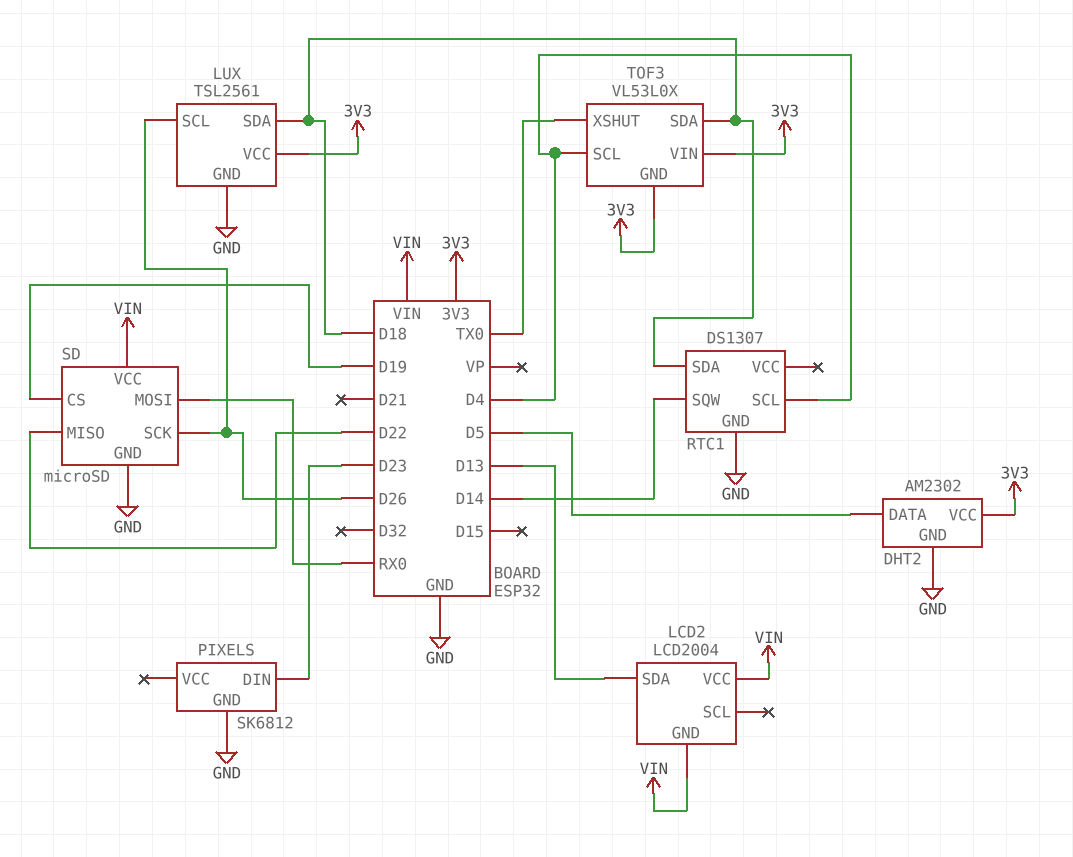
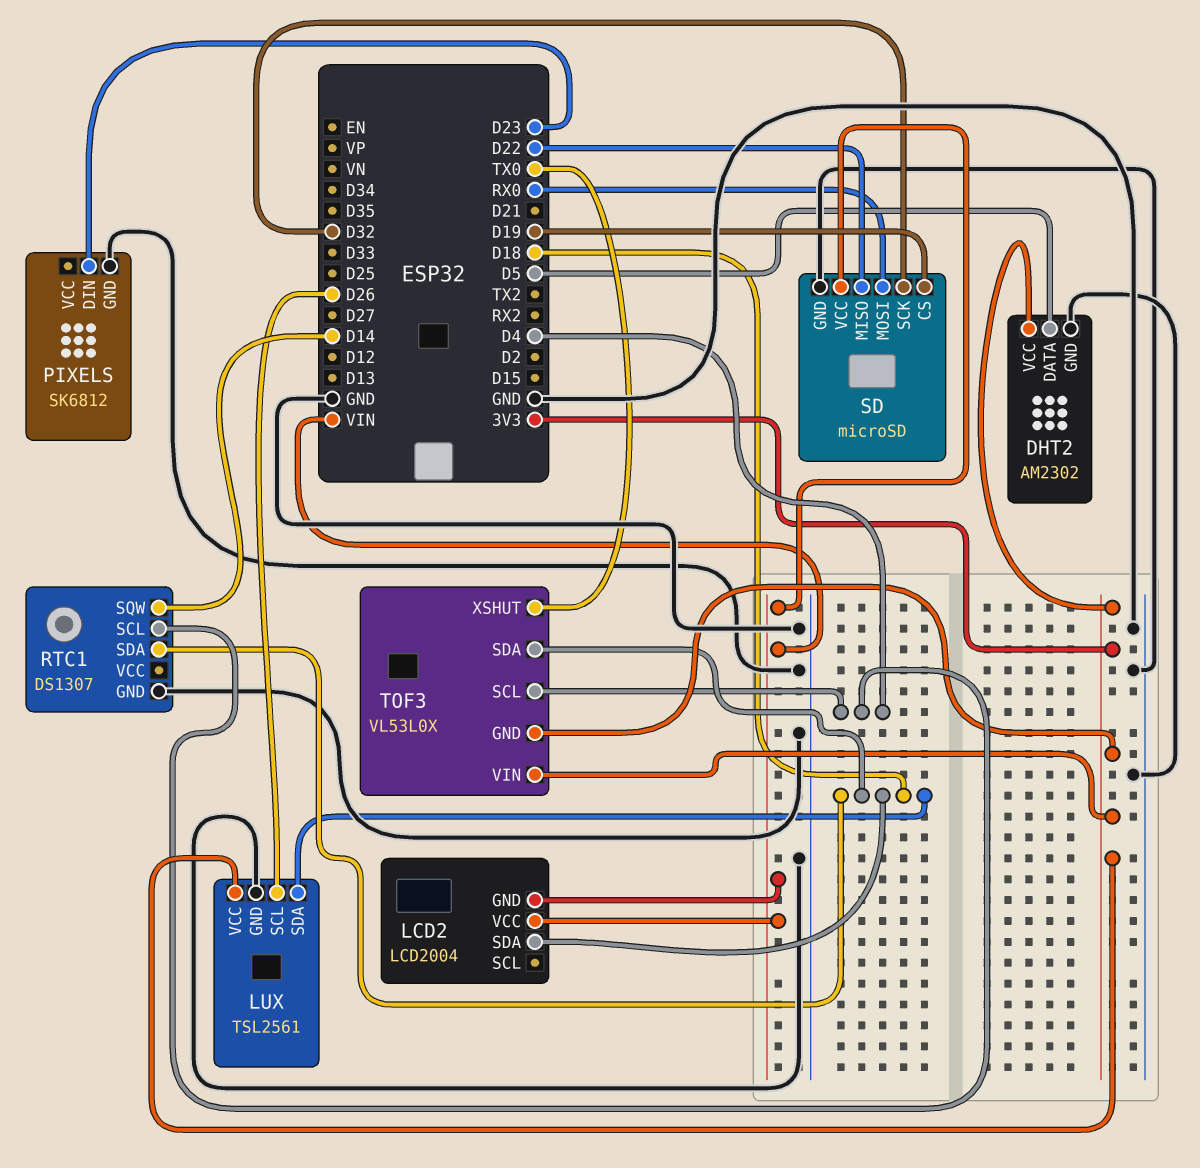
LCD2 pin SDA: D13 -> D18
SD pin SCK: D26 -> D32

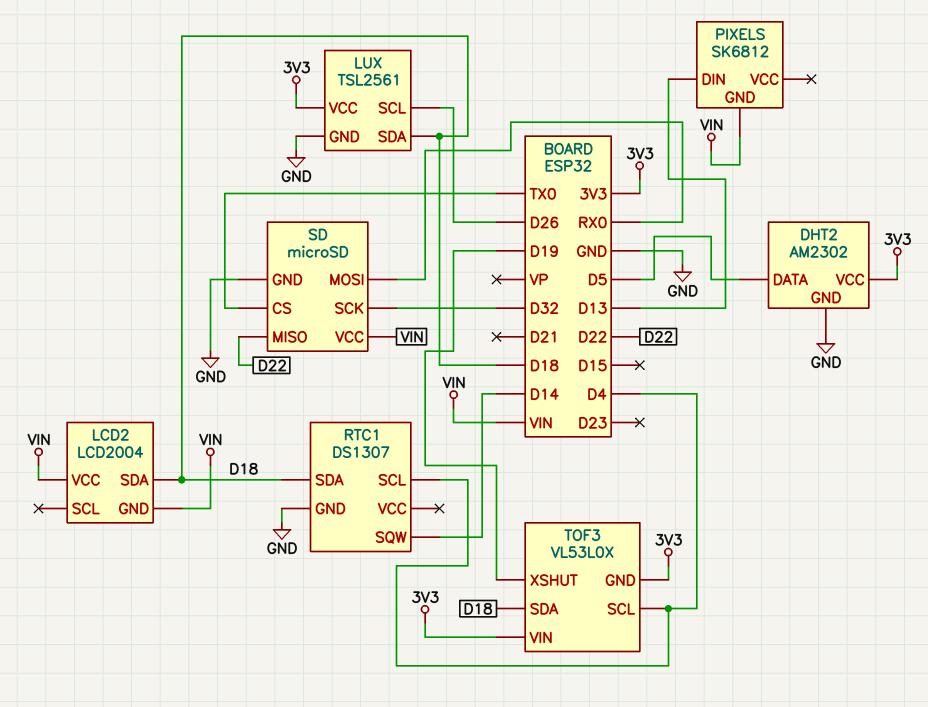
PIXELS pin DIN: D23 -> D13
PIXELS pin GND: GND -> VIN
SD pin CS: D19 -> TX0
TOF3 pin XSHUT: TX0 -> D19

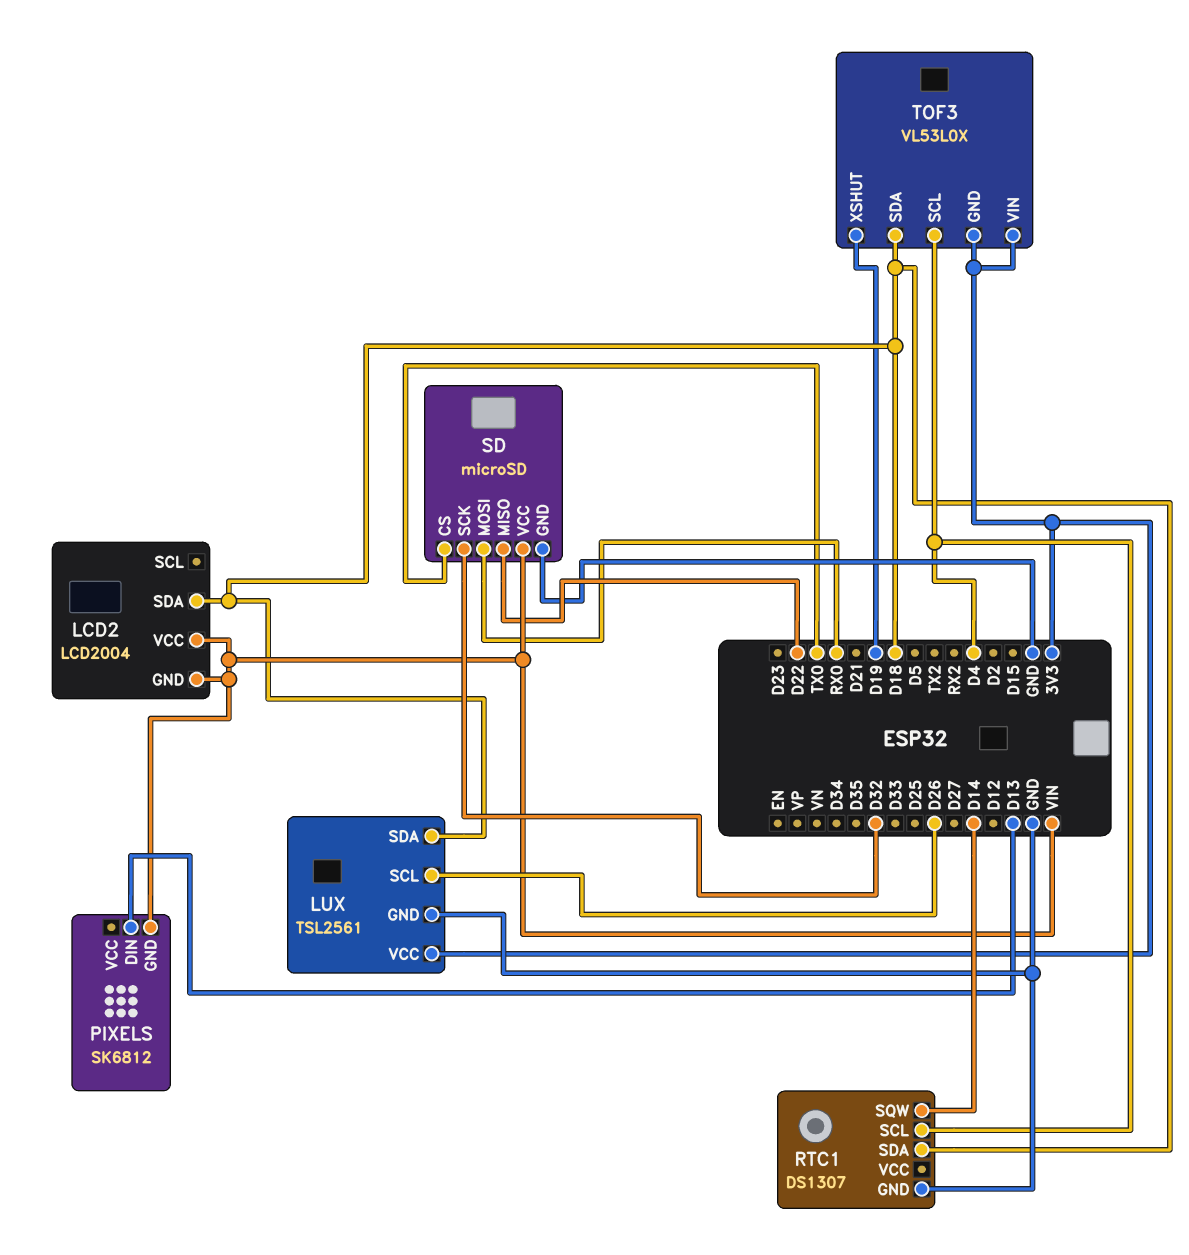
DHT2: AM2302 -> none
DHT2 pin DATA: D5 -> none
DHT2 pin GND: GND -> none
DHT2 pin VCC: 3V3 -> none

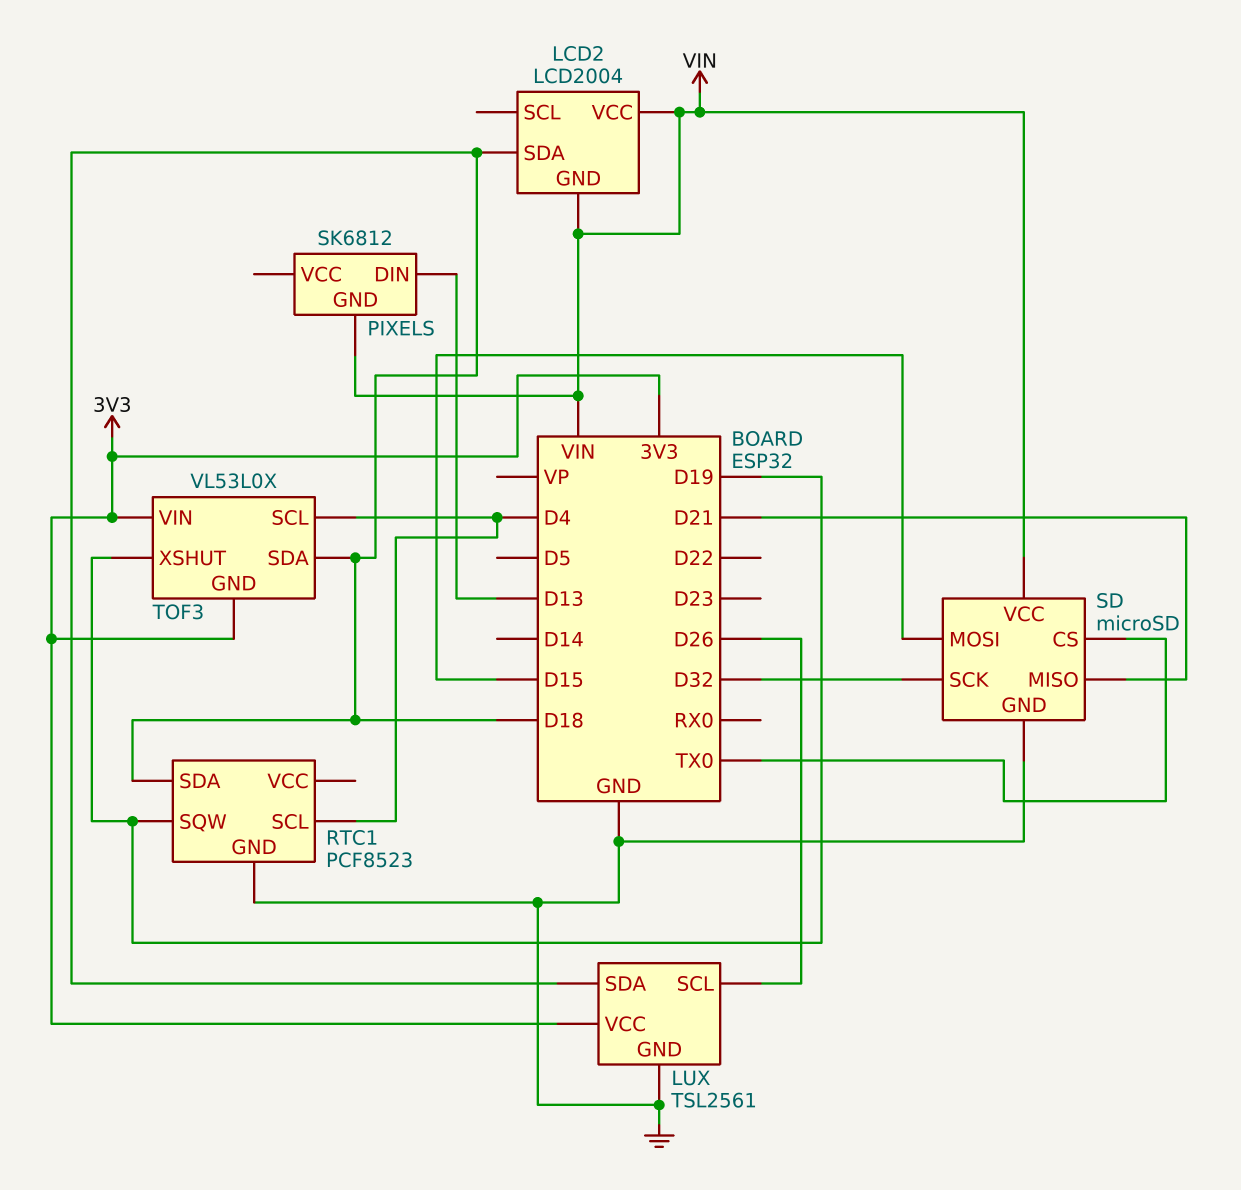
RTC1: DS1307 -> PCF8523
RTC1 pin SQW: D14 -> D19
SD pin MISO: D22 -> D21
SD pin MOSI: RX0 -> D15

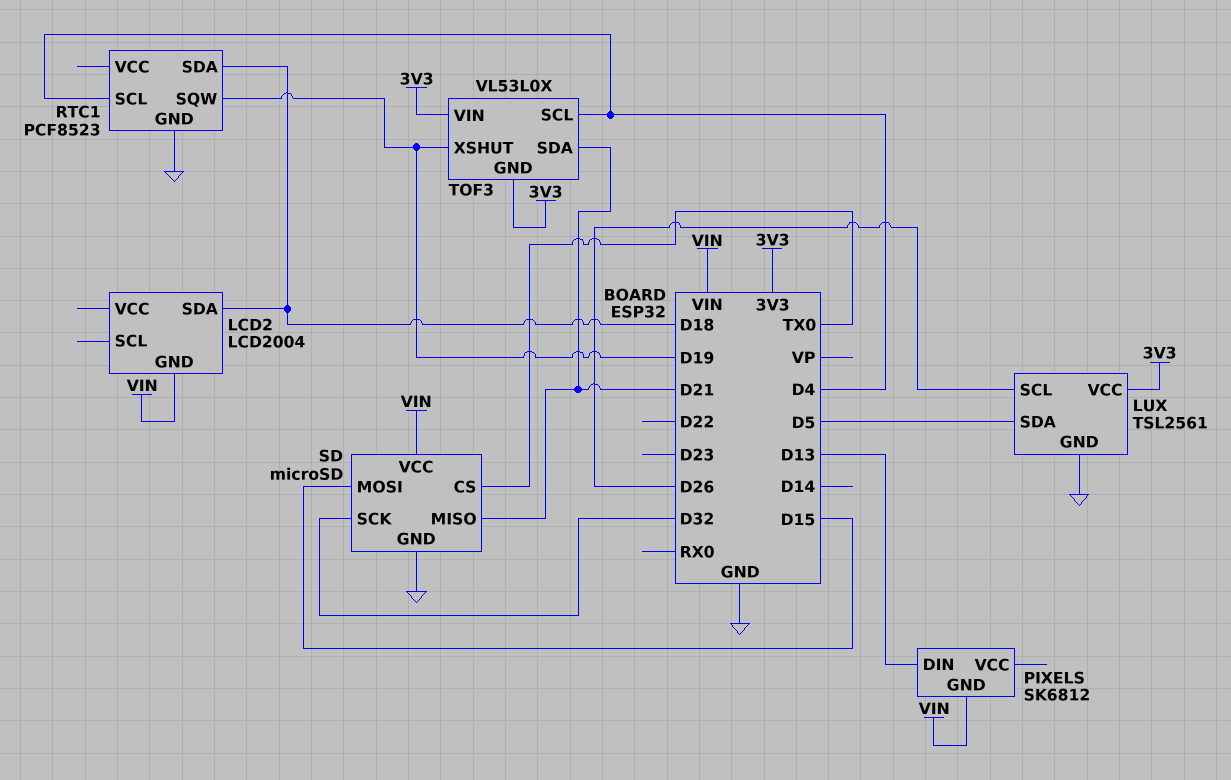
LCD2 pin VCC: VIN -> none
LUX pin SDA: D18 -> D5
TOF3 pin SDA: D18 -> D21

